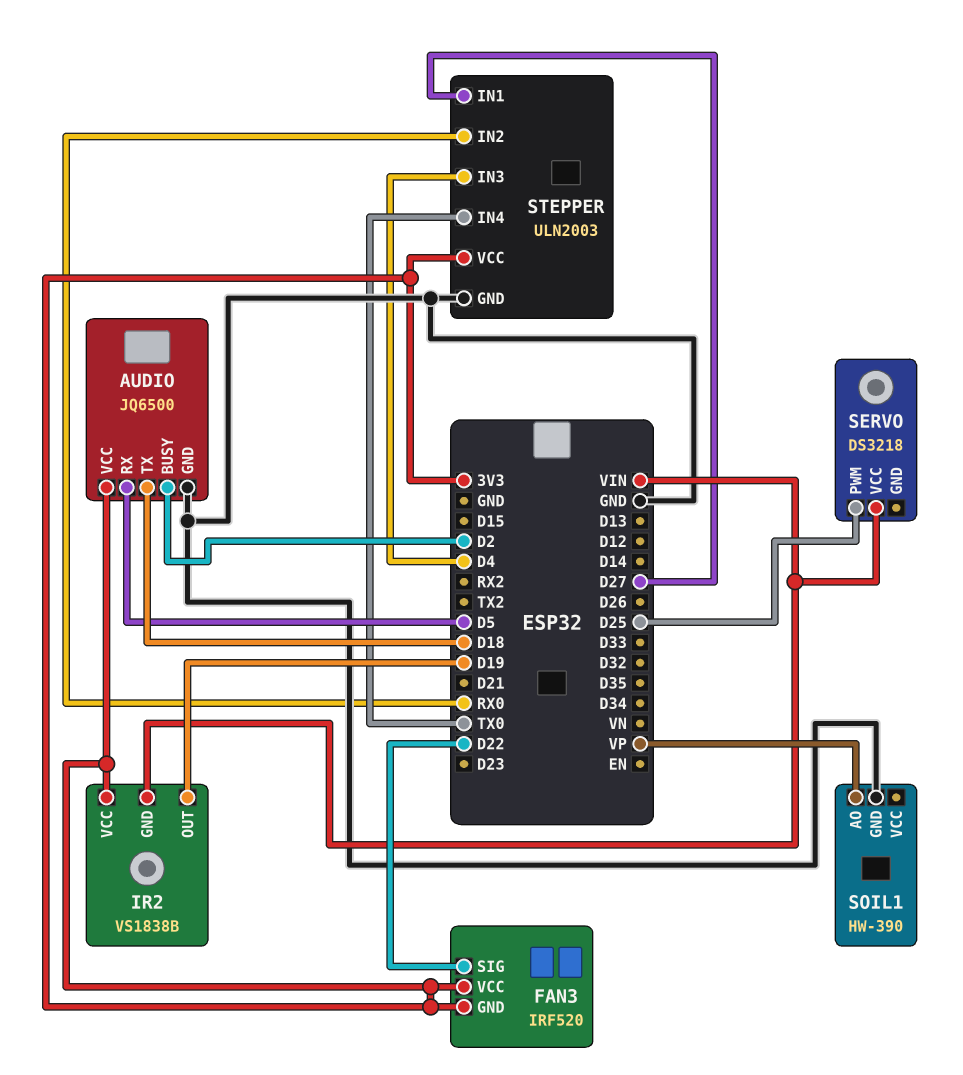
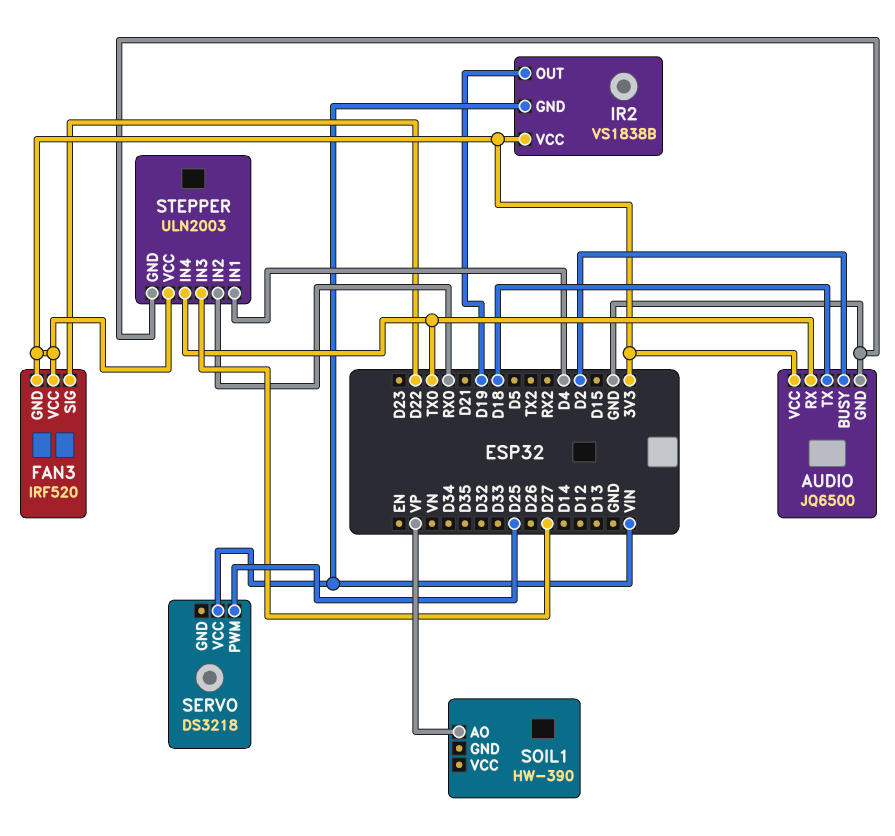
AUDIO pin RX: D5 -> TX0
SOIL1 pin GND: GND -> none
STEPPER pin IN1: D27 -> D4
STEPPER pin IN3: D4 -> D27

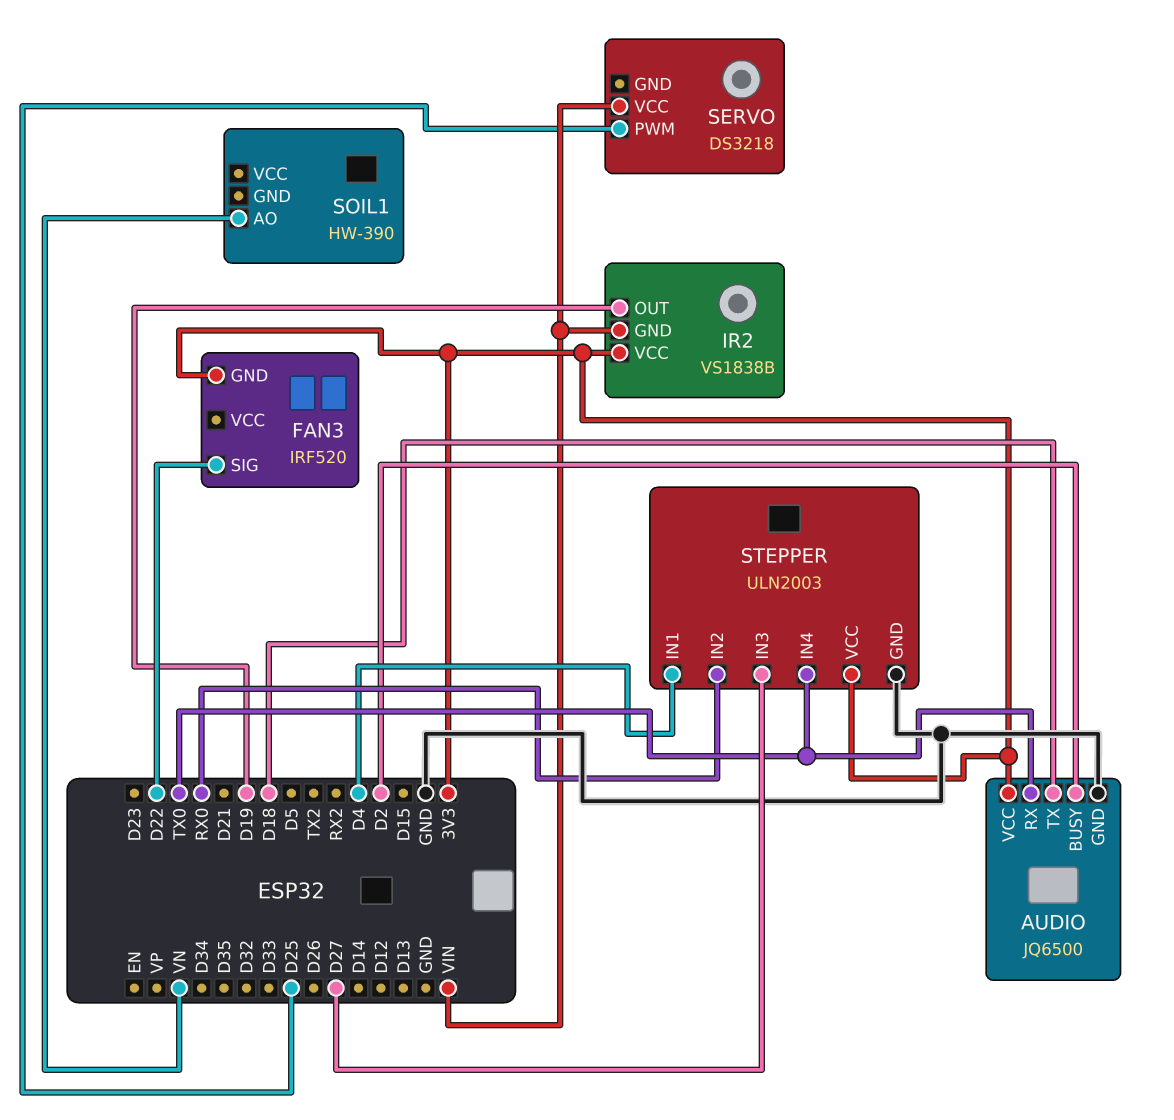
FAN3 pin VCC: 3V3 -> none
SOIL1 pin AO: VP -> VN

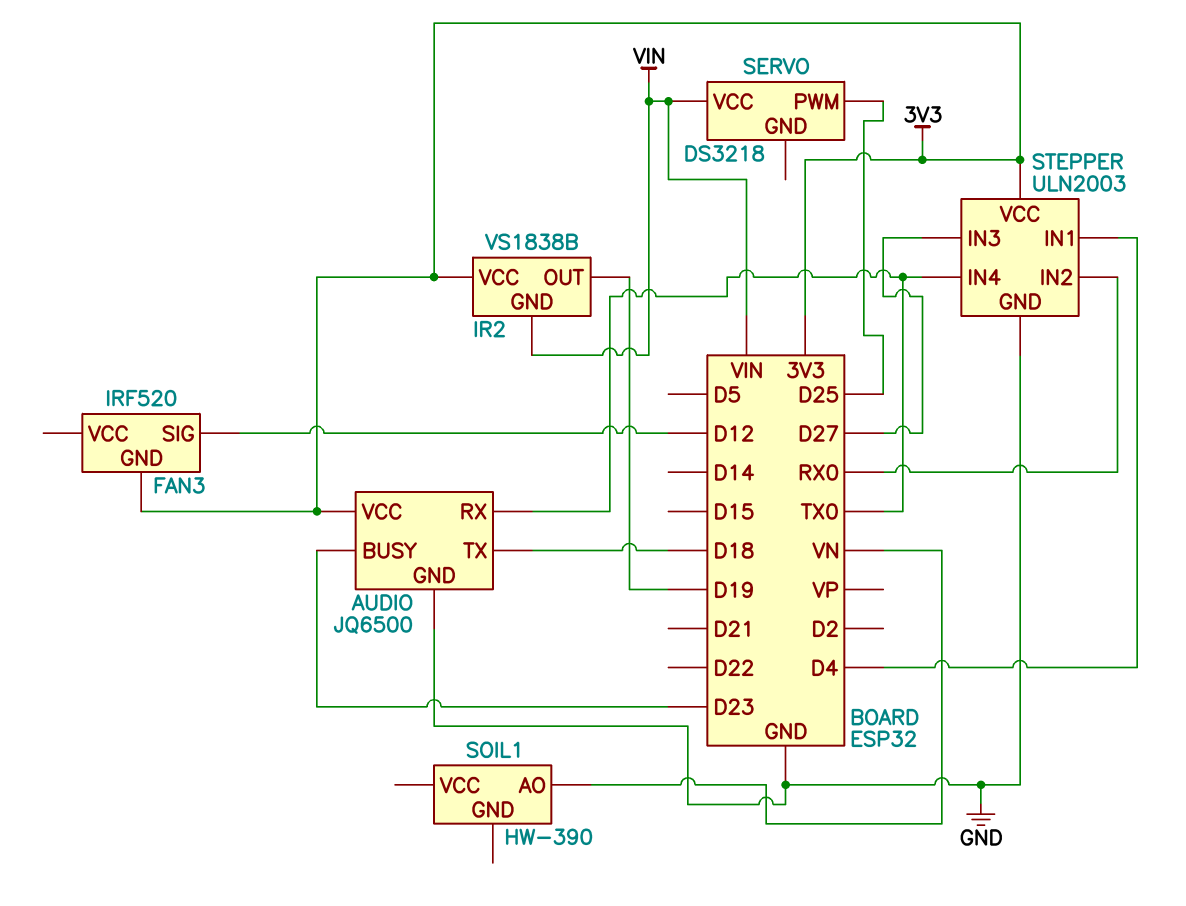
AUDIO pin BUSY: D2 -> D23
FAN3 pin SIG: D22 -> D12

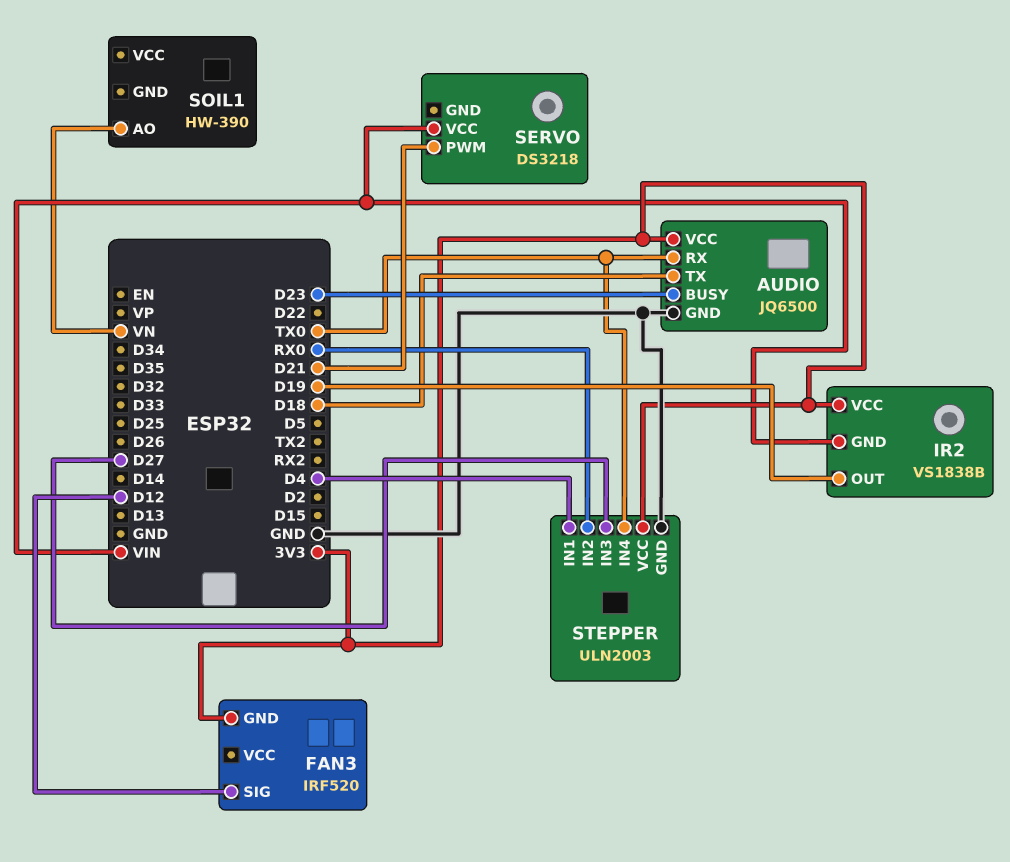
SERVO pin PWM: D25 -> D21

